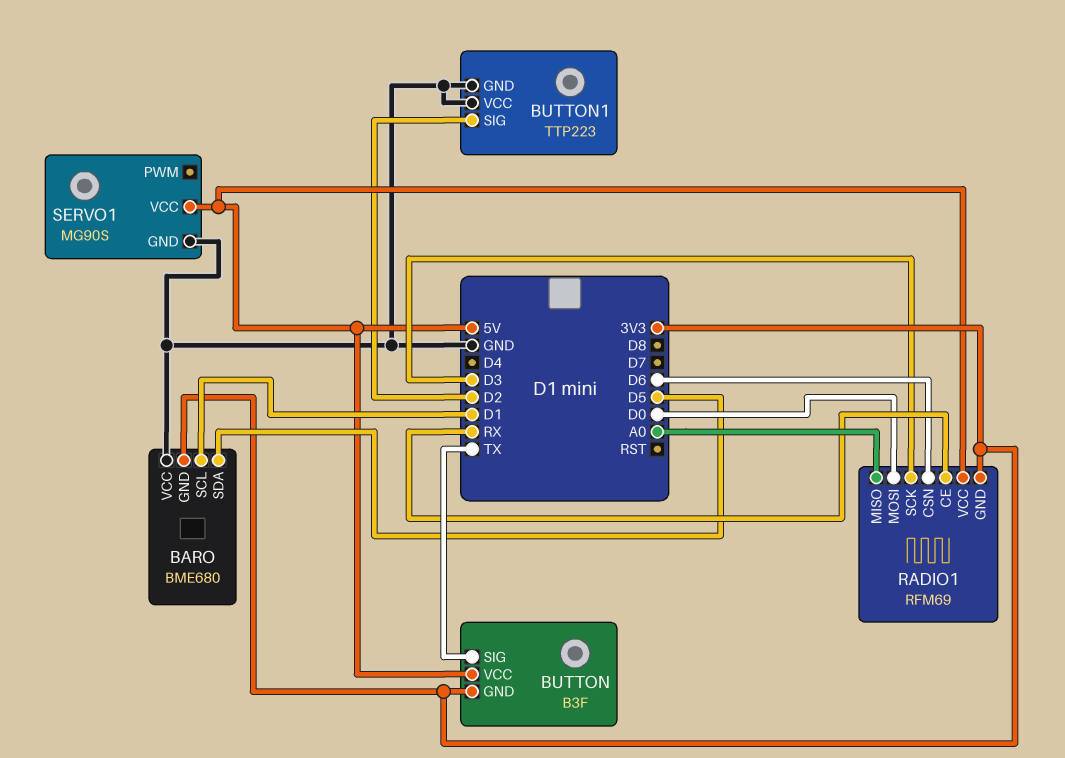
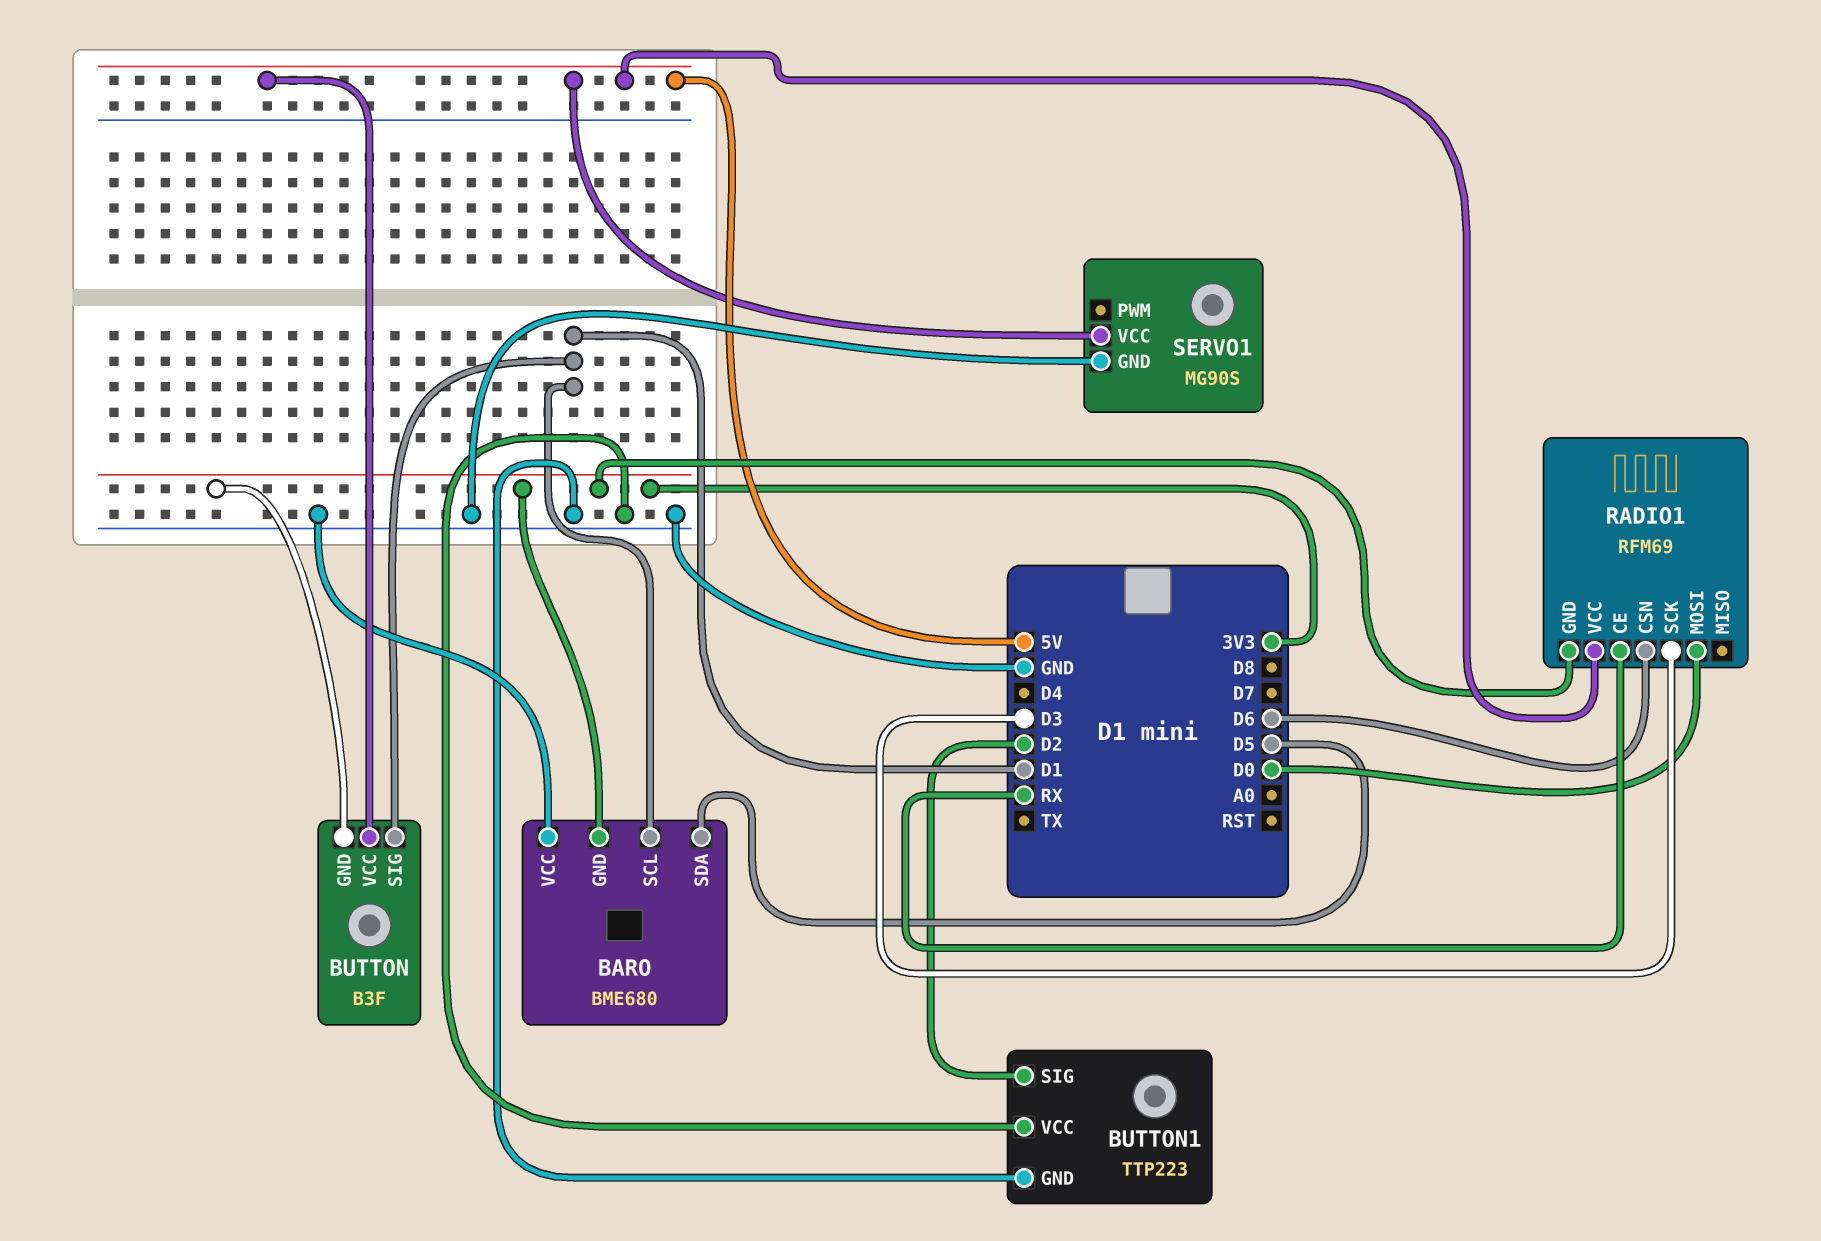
BUTTON pin SIG: TX -> D1
RADIO1 pin MISO: A0 -> none

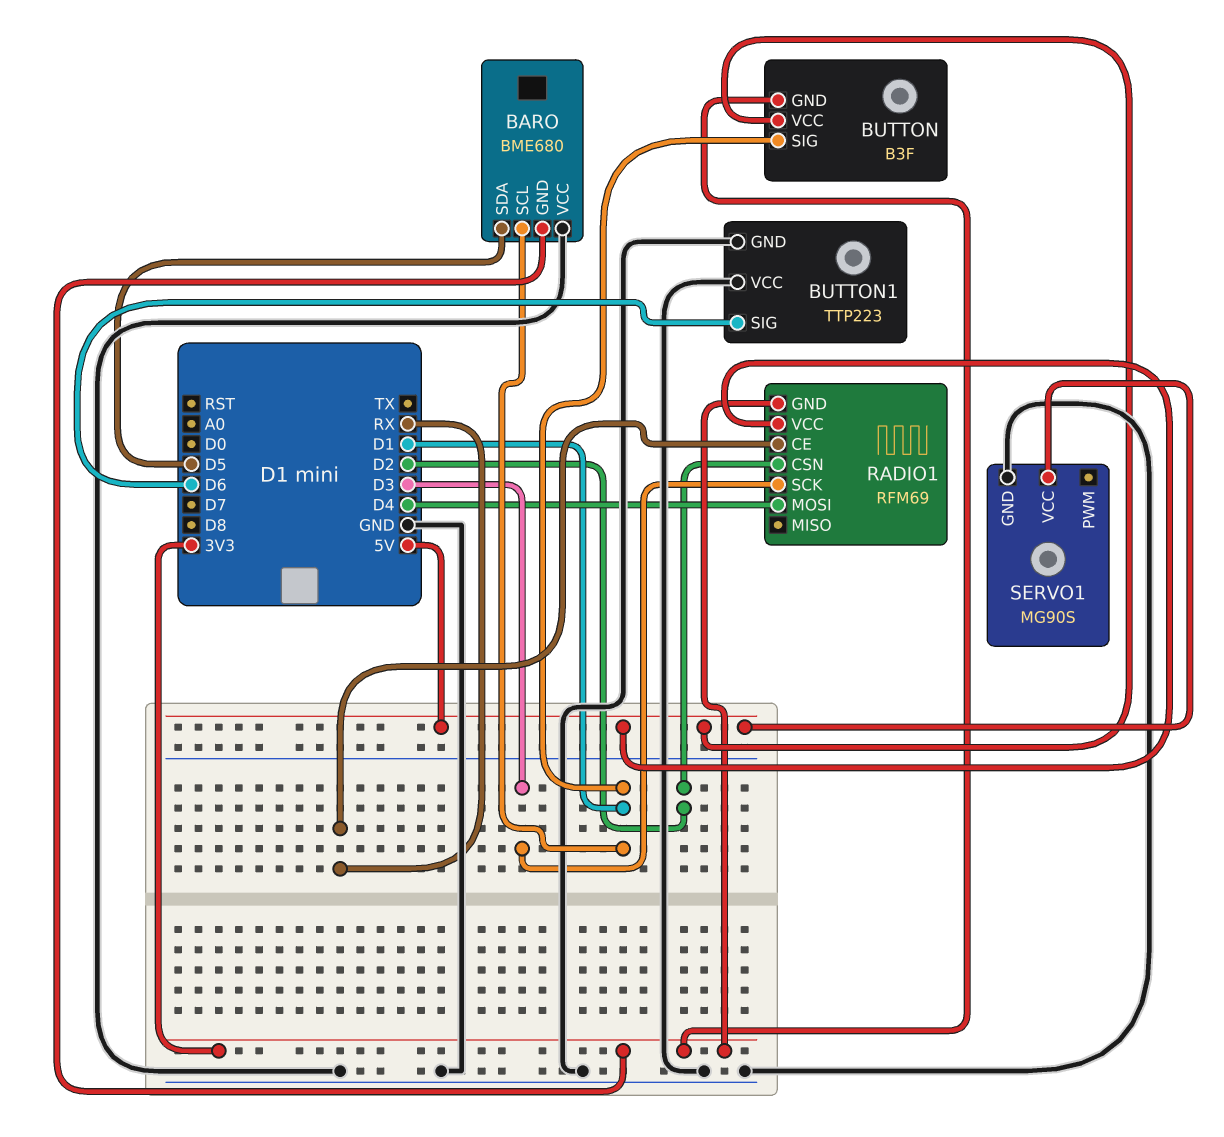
BUTTON1 pin SIG: D2 -> D6
RADIO1 pin CSN: D6 -> D2
RADIO1 pin MOSI: D0 -> D4

